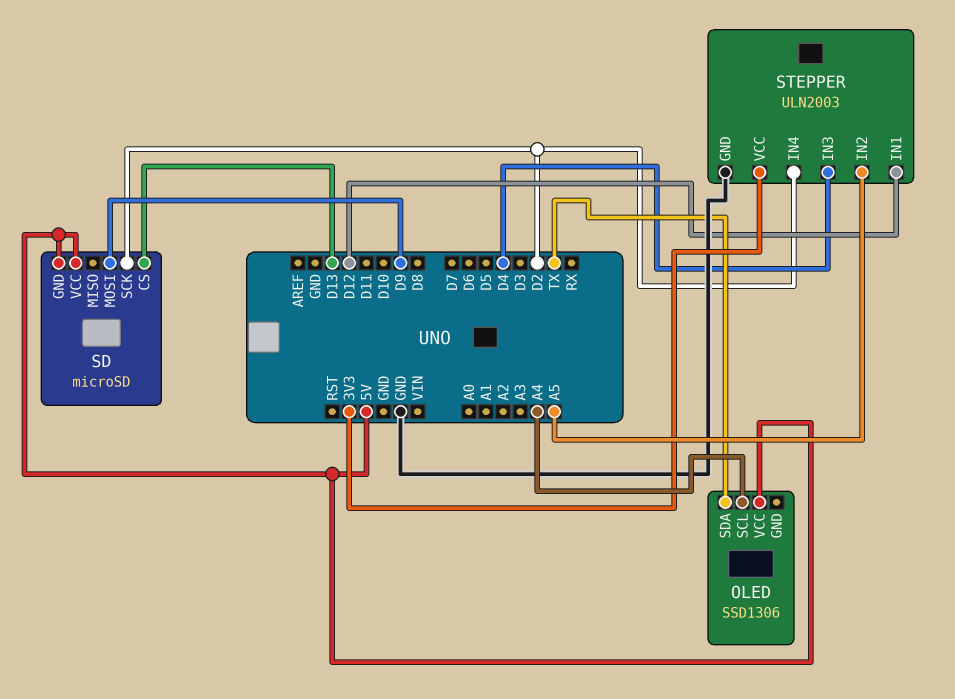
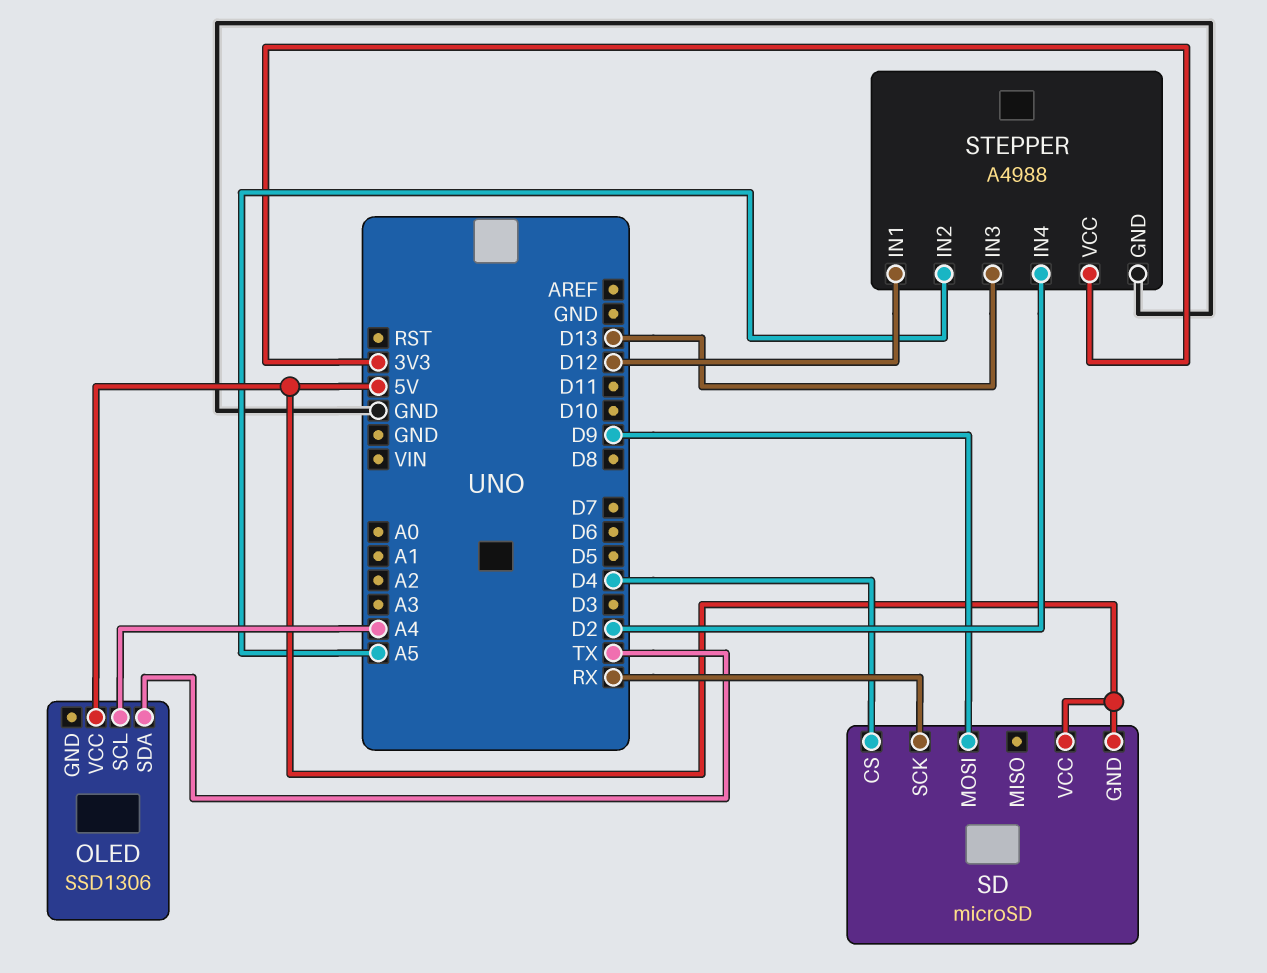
SD pin CS: D13 -> D4
SD pin SCK: D2 -> RX
STEPPER: ULN2003 -> A4988
STEPPER pin IN3: D4 -> D13

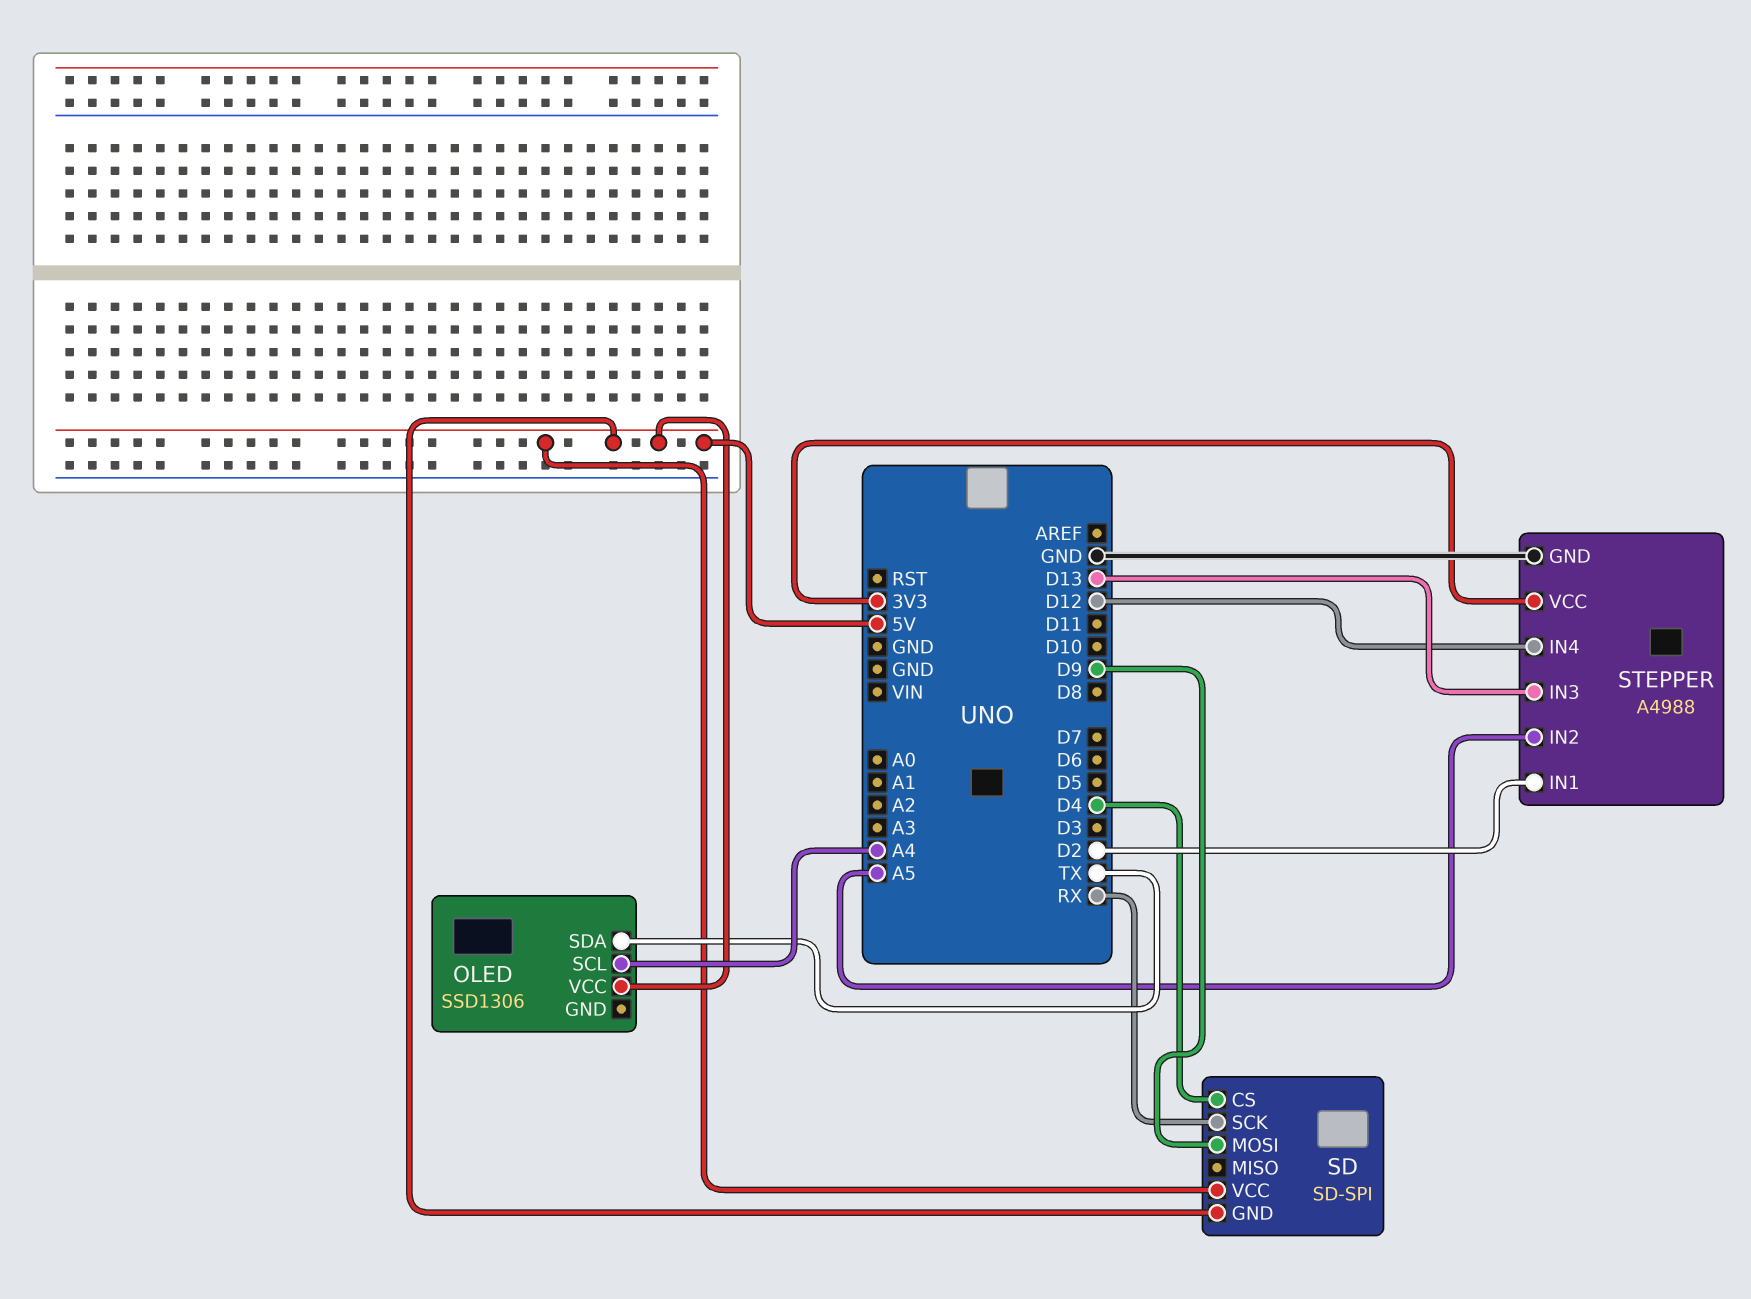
SD: microSD -> SD-SPI
STEPPER pin IN1: D12 -> D2
STEPPER pin IN4: D2 -> D12

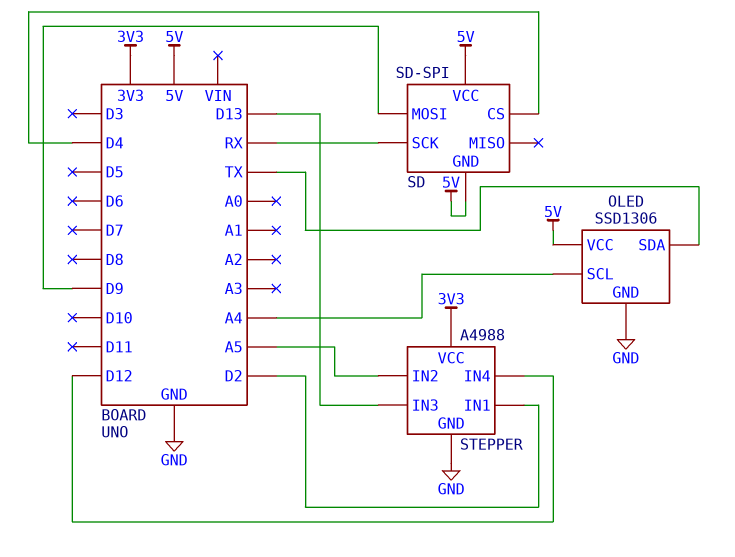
OLED pin GND: none -> GND

